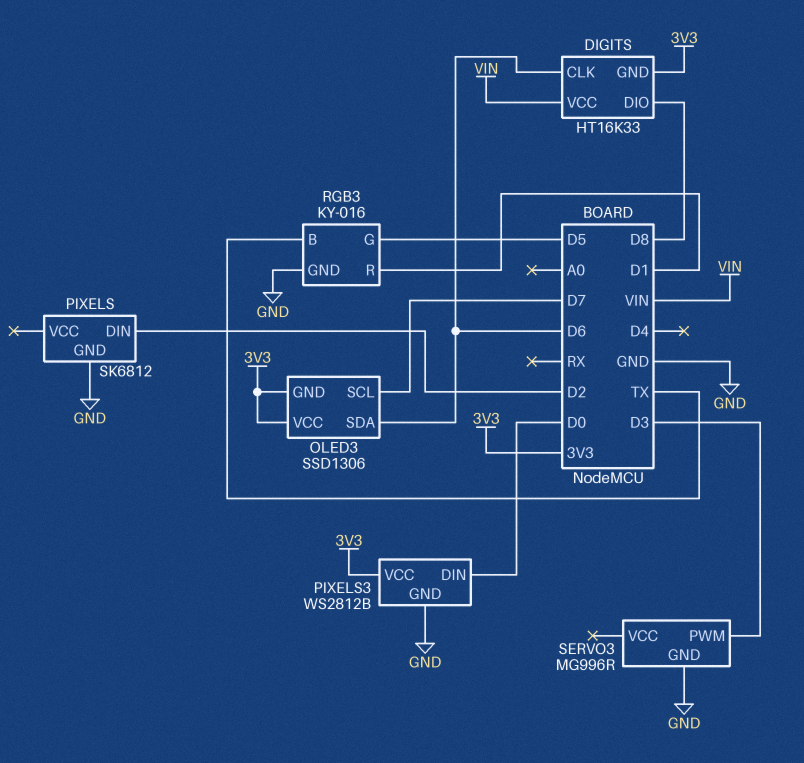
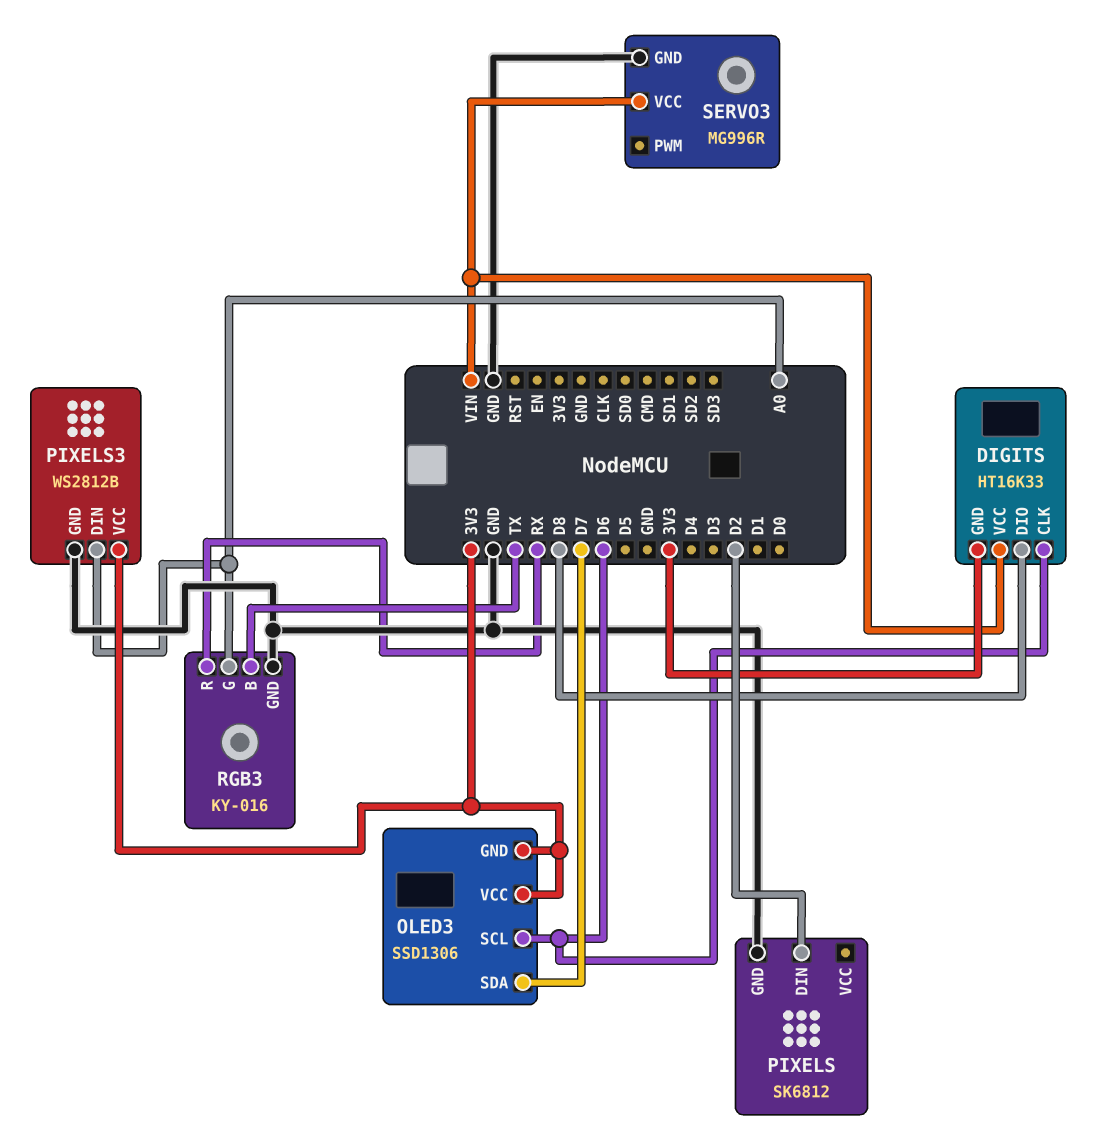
OLED3 pin SCL: D7 -> D6
OLED3 pin SDA: D6 -> D7
PIXELS3 pin DIN: D0 -> A0
RGB3 pin G: D5 -> A0
RGB3 pin R: D1 -> RX
SERVO3 pin PWM: D3 -> none
SERVO3 pin VCC: none -> VIN

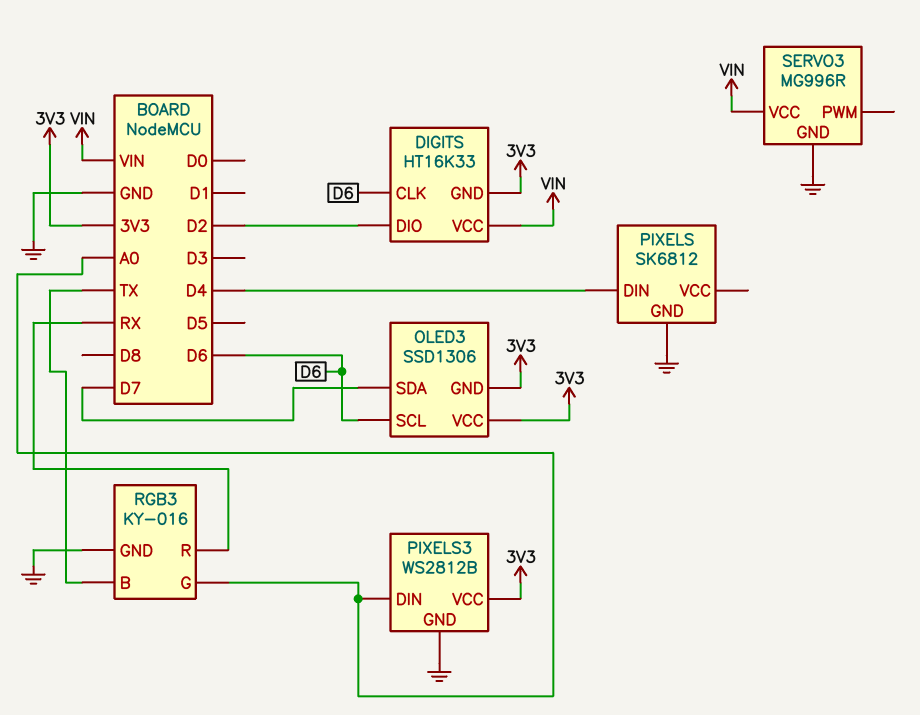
DIGITS pin DIO: D8 -> D2
PIXELS pin DIN: D2 -> D4

